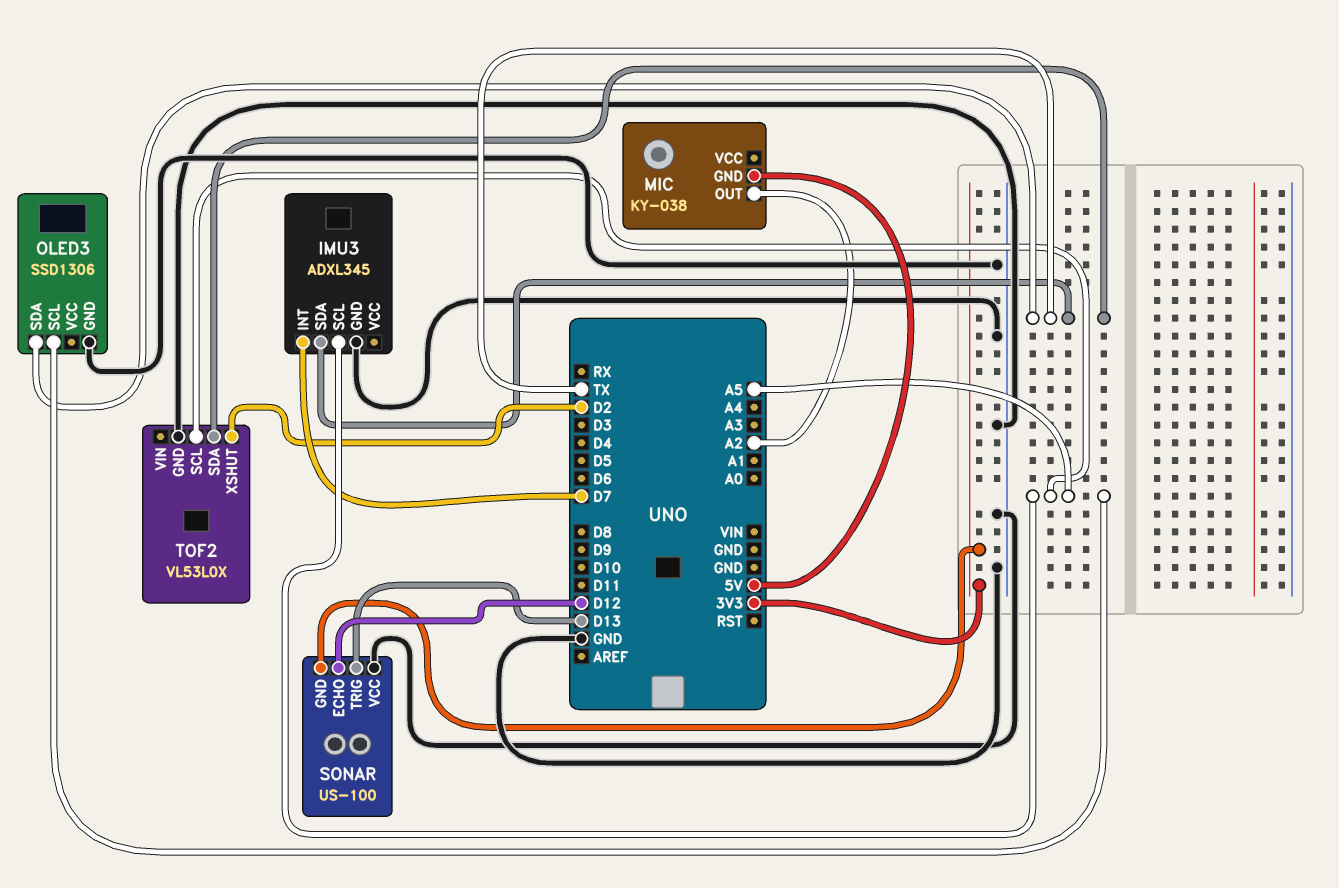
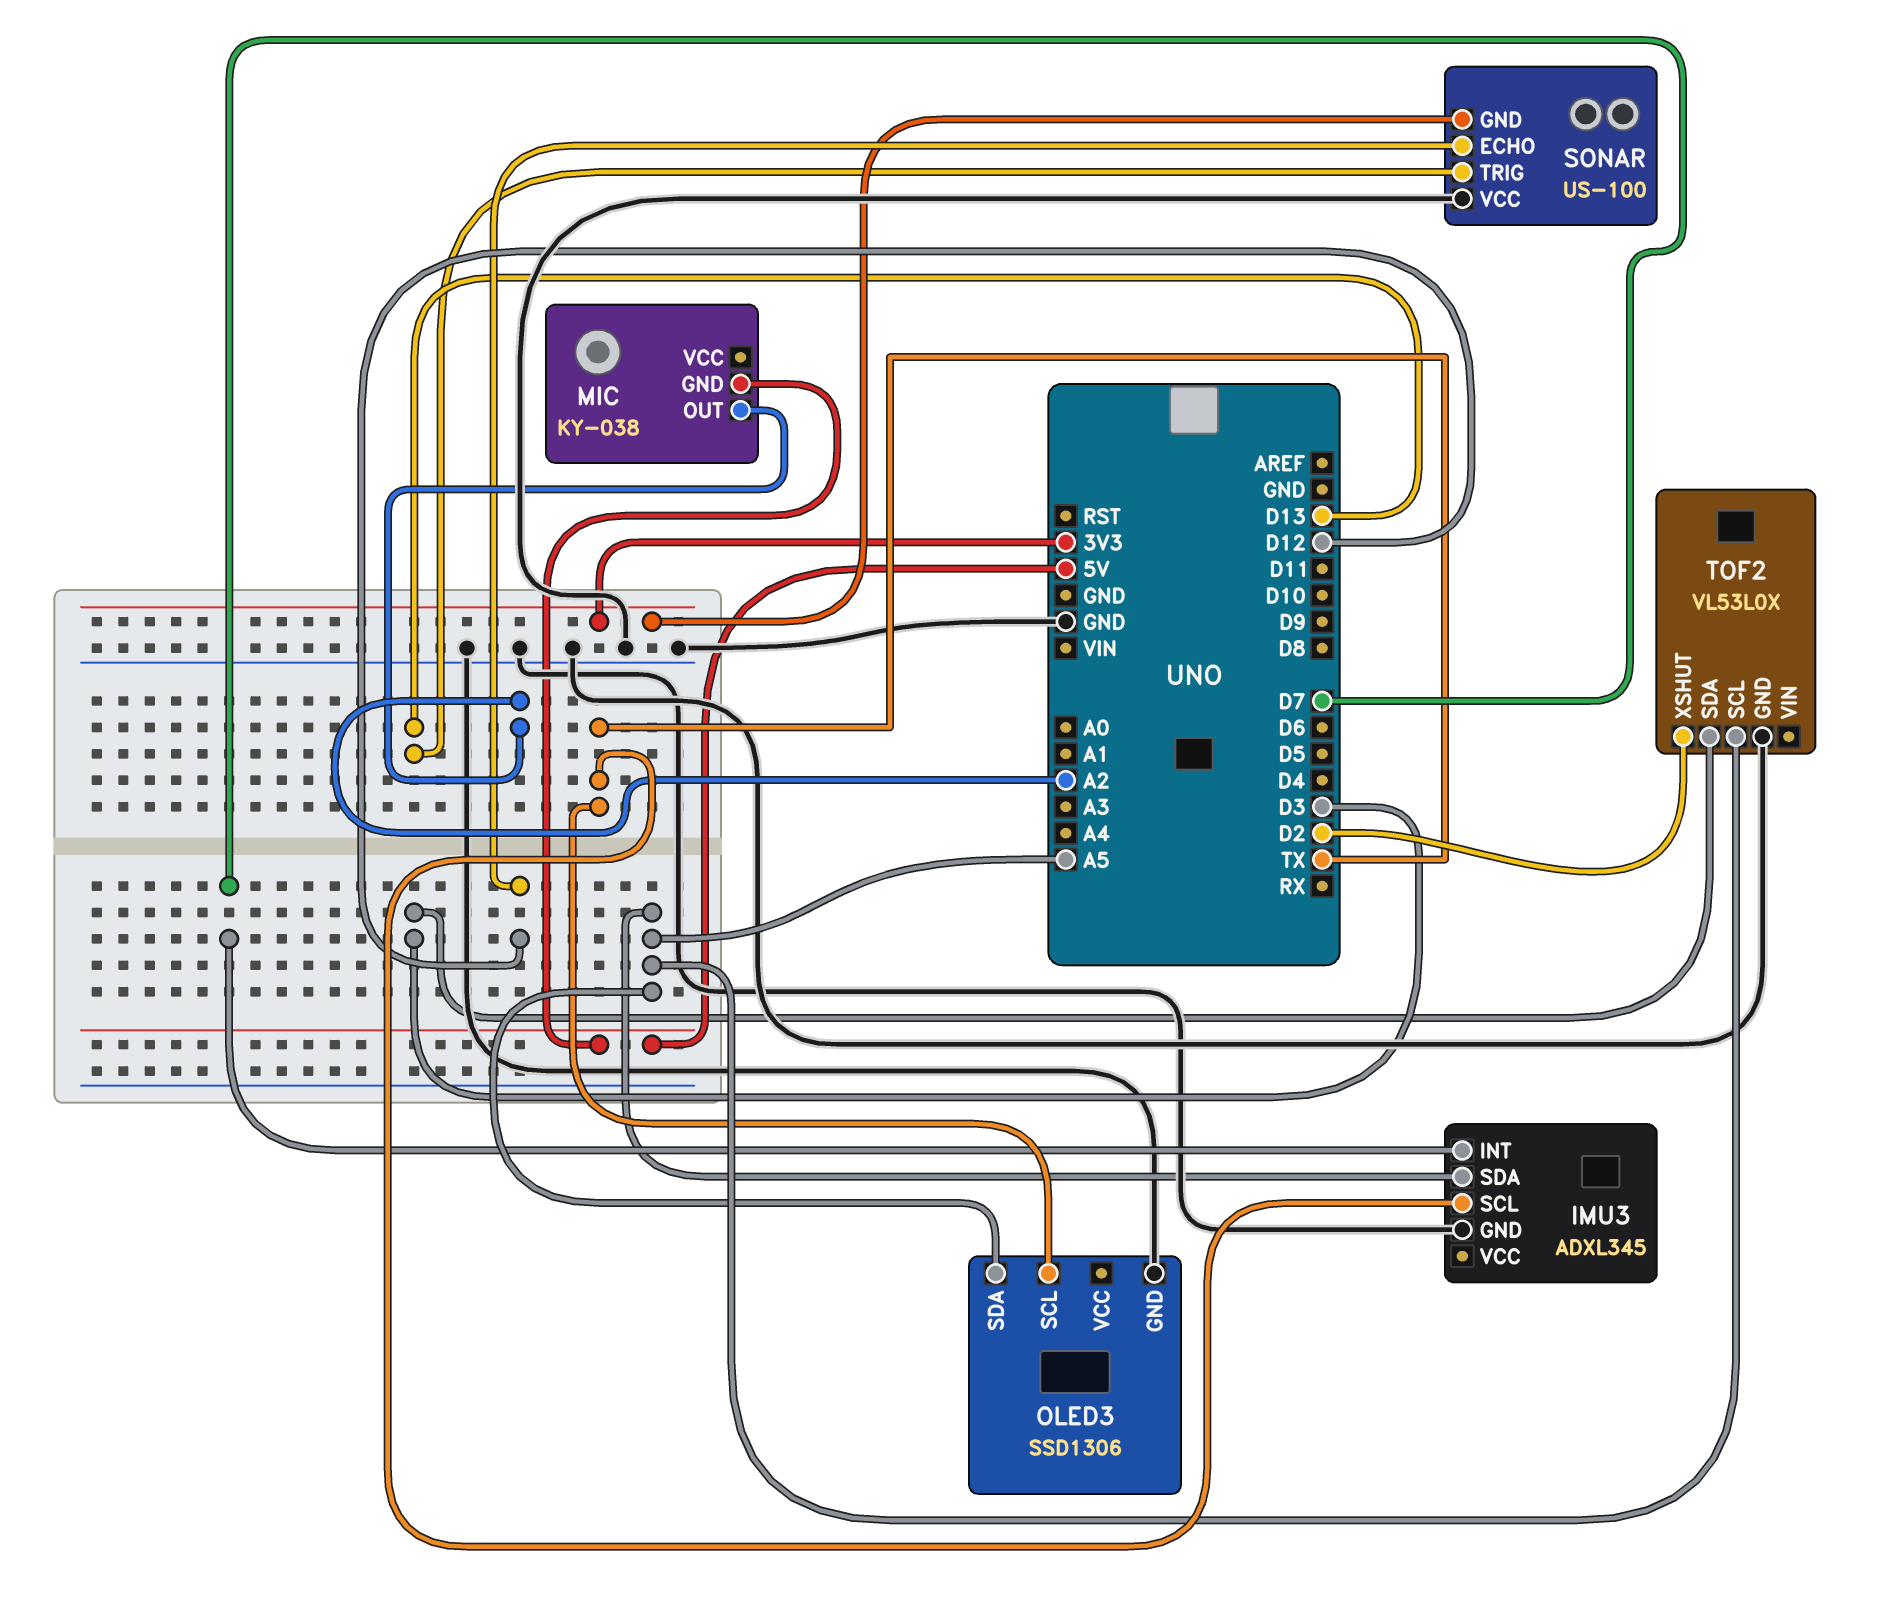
IMU3 pin SCL: A5 -> TX
IMU3 pin SDA: TX -> A5
OLED3 pin SCL: A5 -> TX
OLED3 pin SDA: TX -> A5
TOF2 pin SDA: TX -> D3

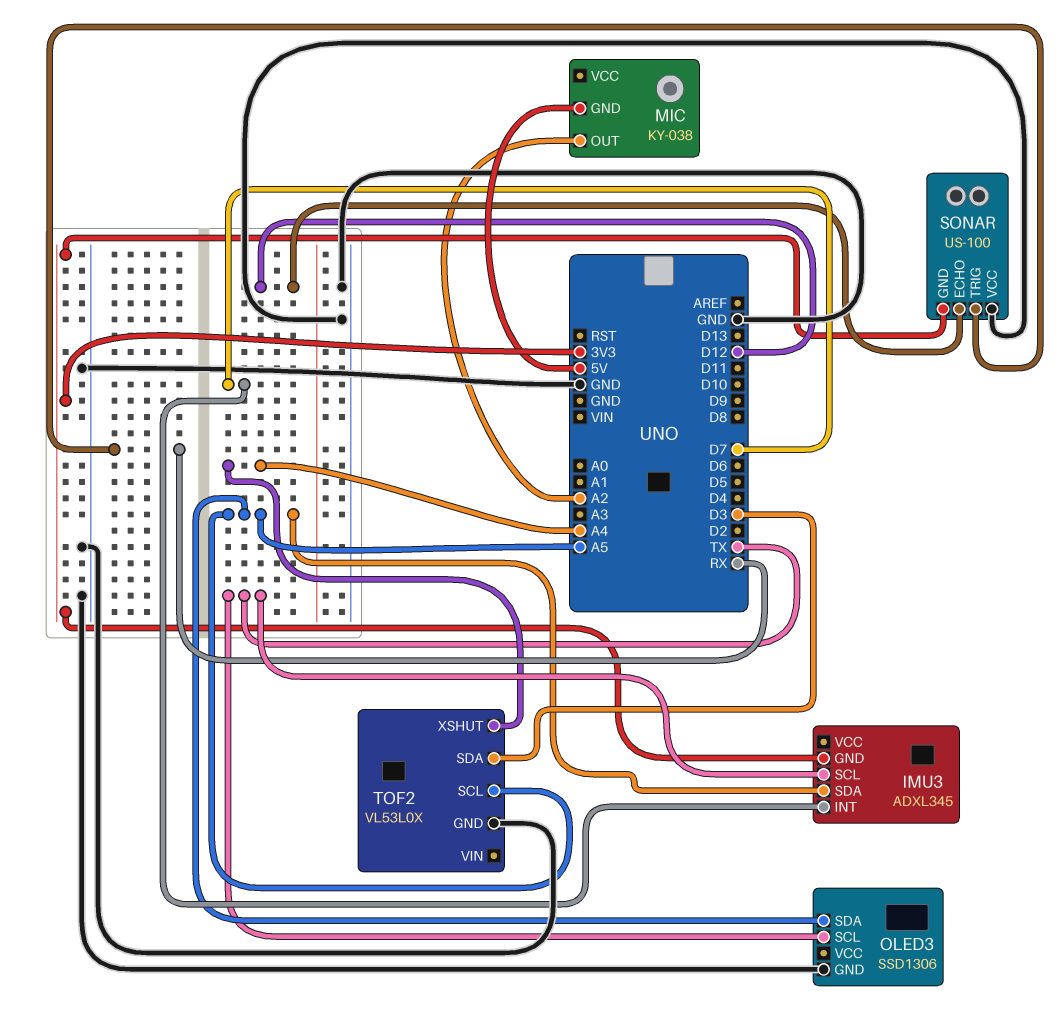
IMU3 pin GND: GND -> 3V3
SONAR pin TRIG: D13 -> RX
TOF2 pin XSHUT: D2 -> A4

